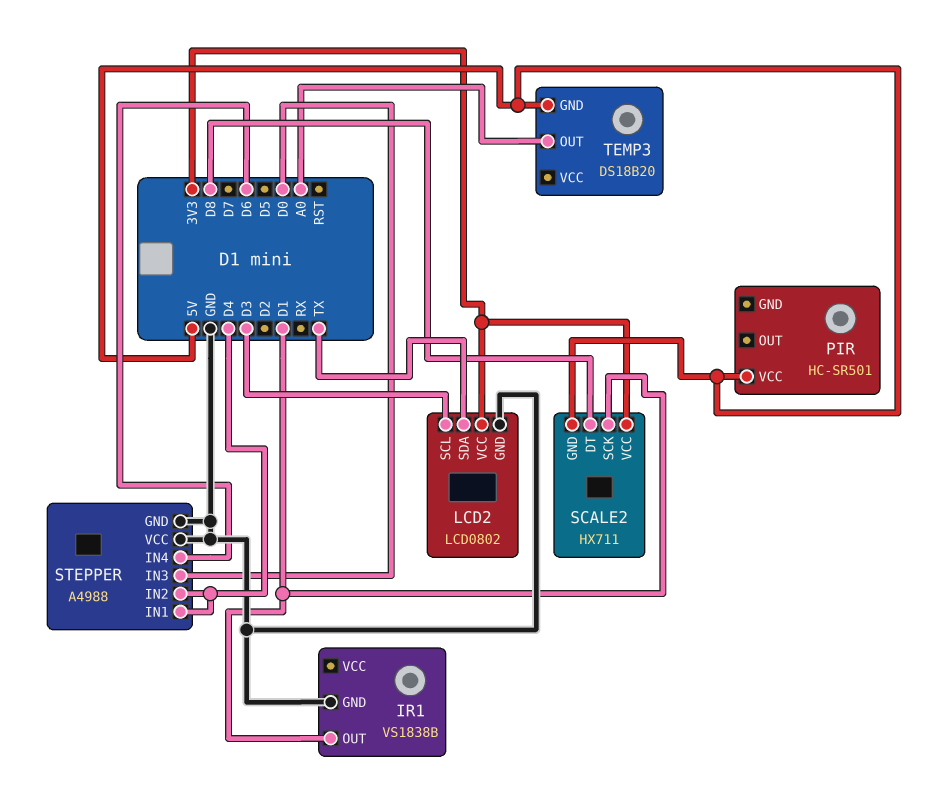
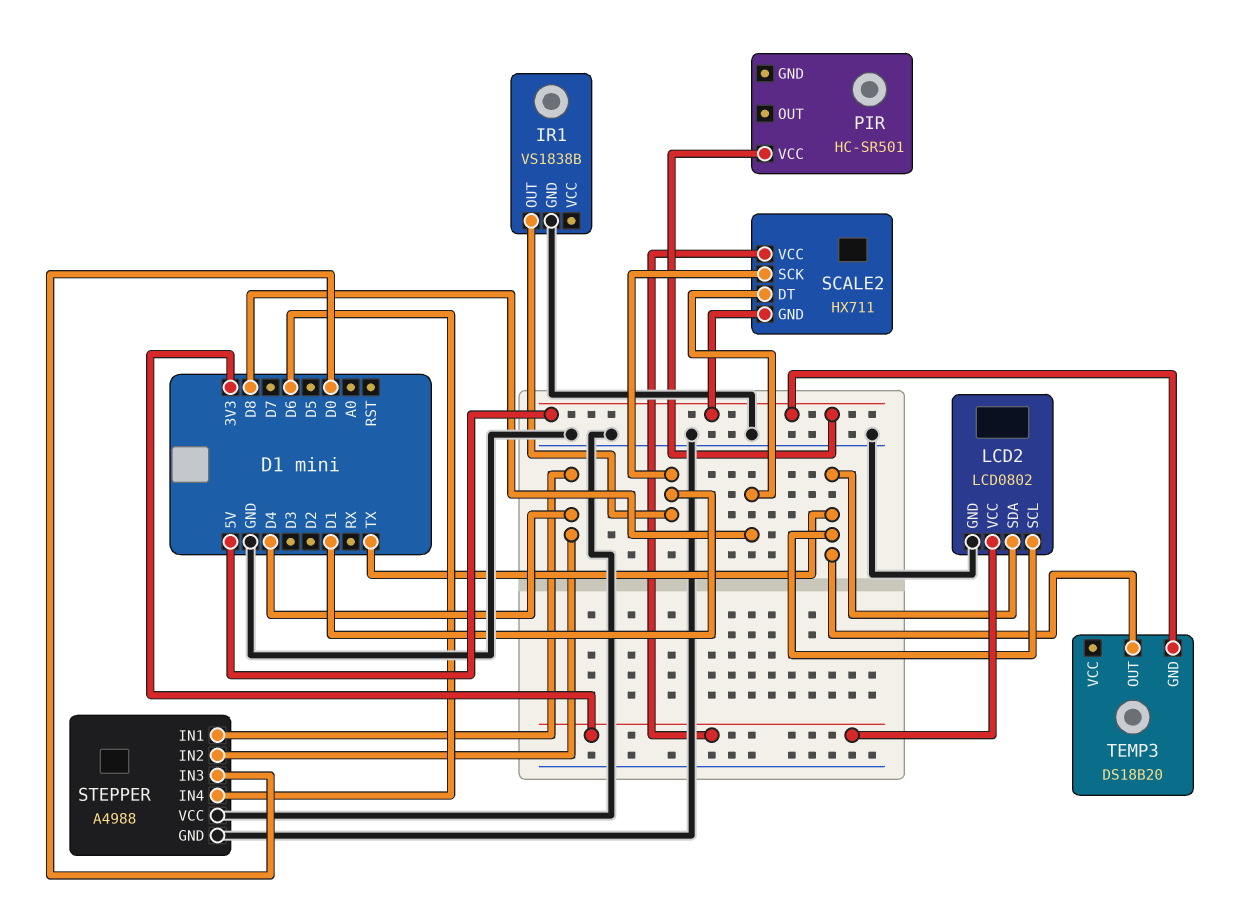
LCD2 pin SCL: D3 -> TX
TEMP3 pin OUT: A0 -> TX

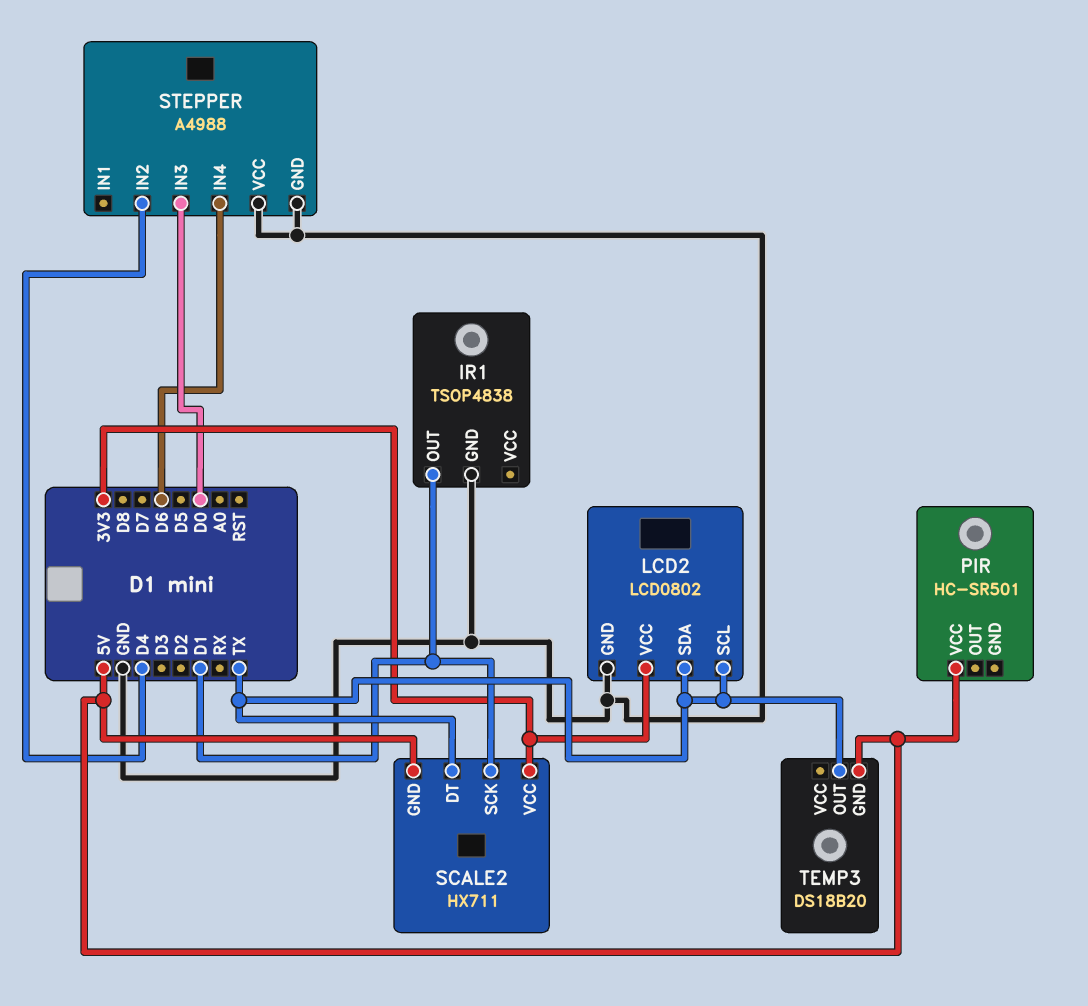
IR1: VS1838B -> TSOP4838
SCALE2 pin DT: D8 -> TX
STEPPER pin IN1: D4 -> none

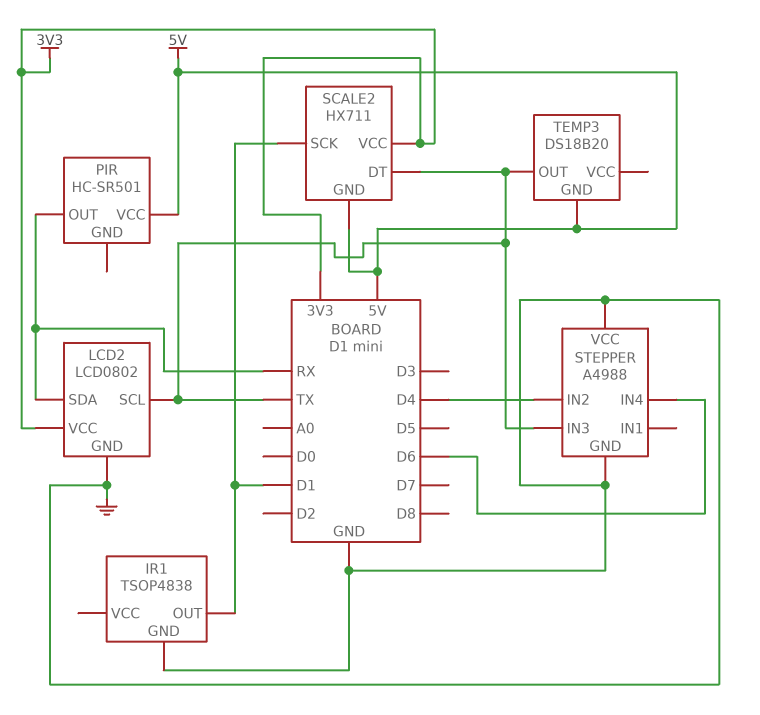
LCD2 pin SDA: TX -> RX
PIR pin OUT: none -> RX
STEPPER pin IN3: D0 -> TX

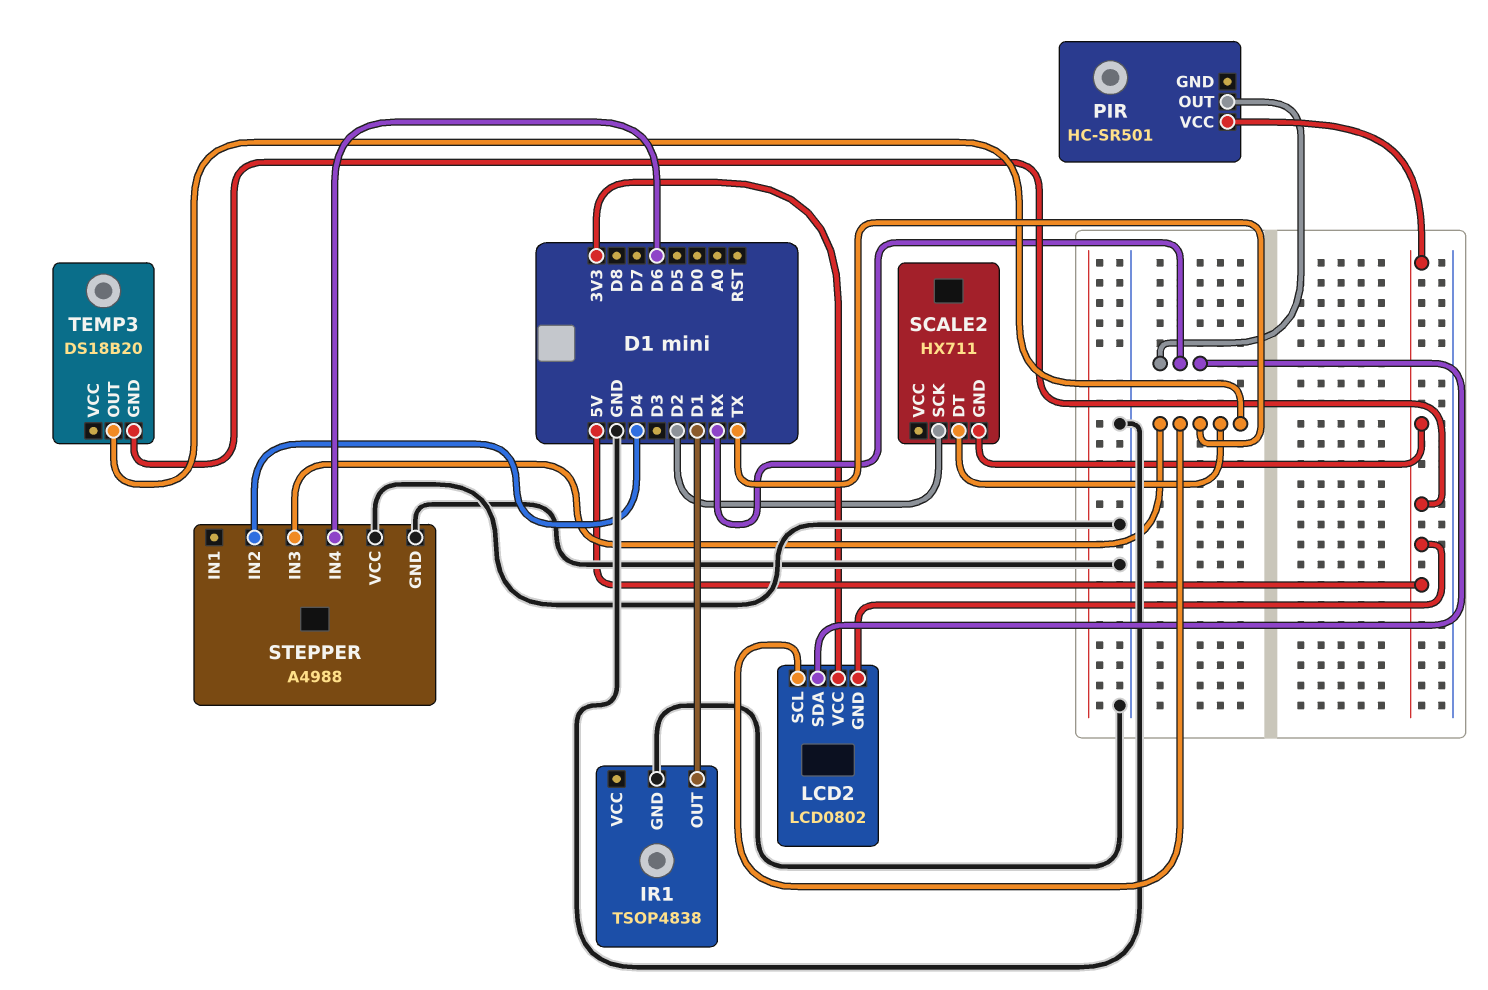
LCD2 pin GND: GND -> 5V
SCALE2 pin SCK: D1 -> D2
SCALE2 pin VCC: 3V3 -> none

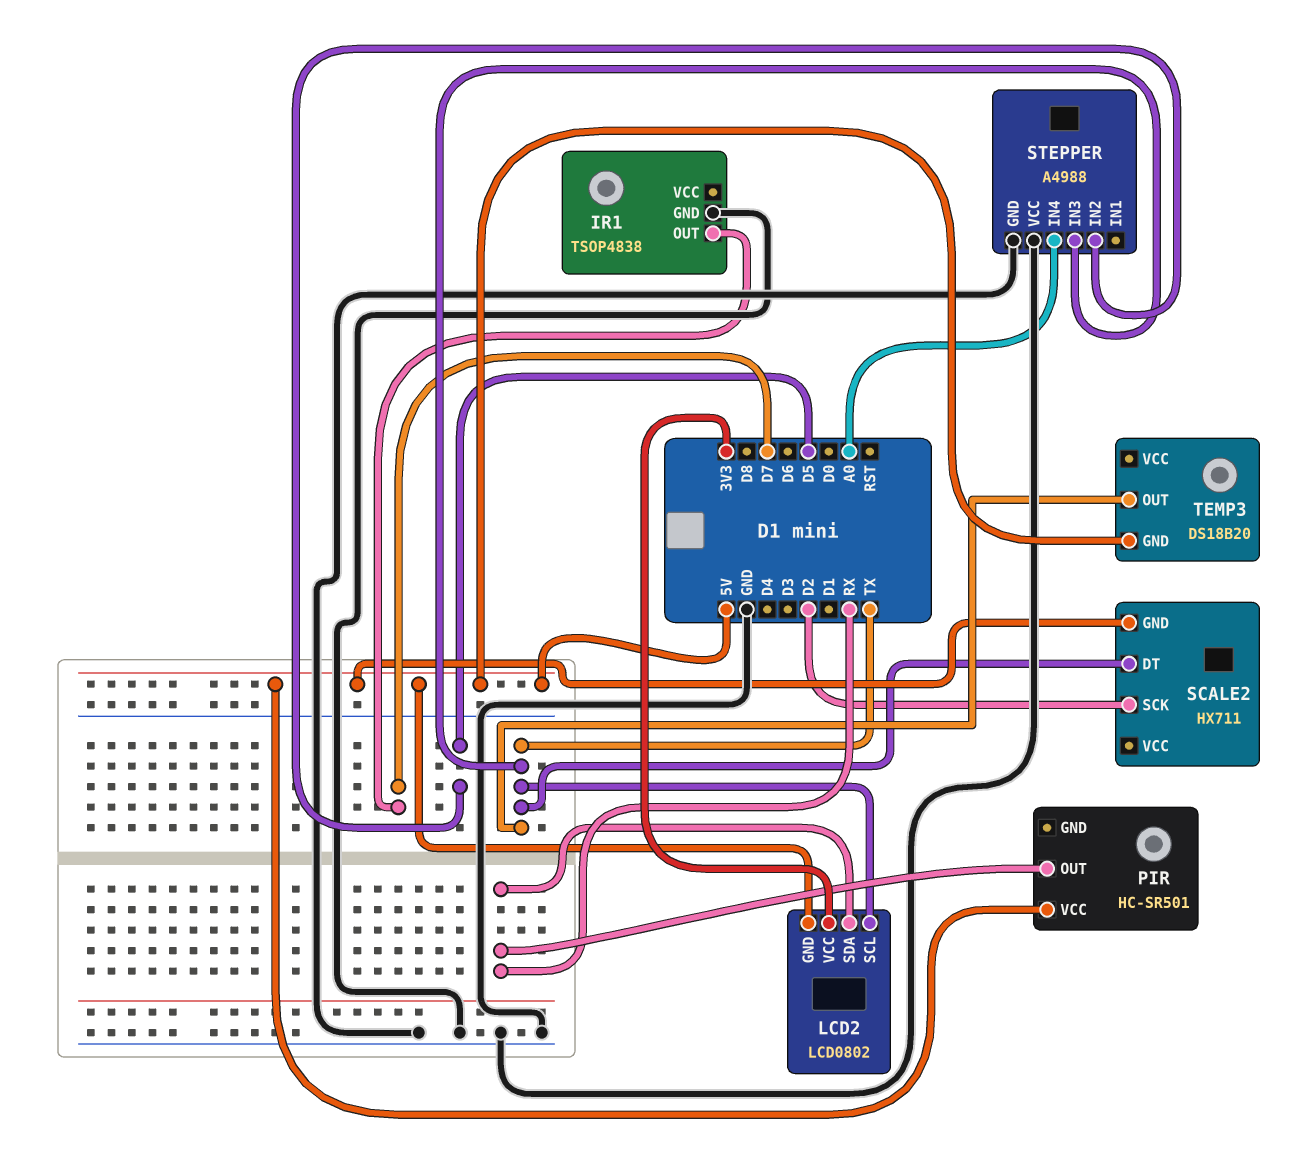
IR1 pin OUT: D1 -> D7
STEPPER pin IN2: D4 -> D5
STEPPER pin IN4: D6 -> A0

